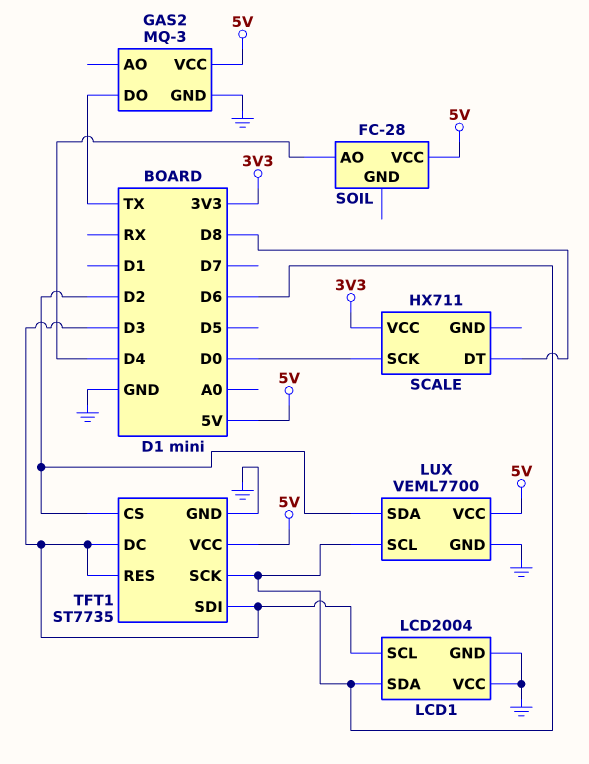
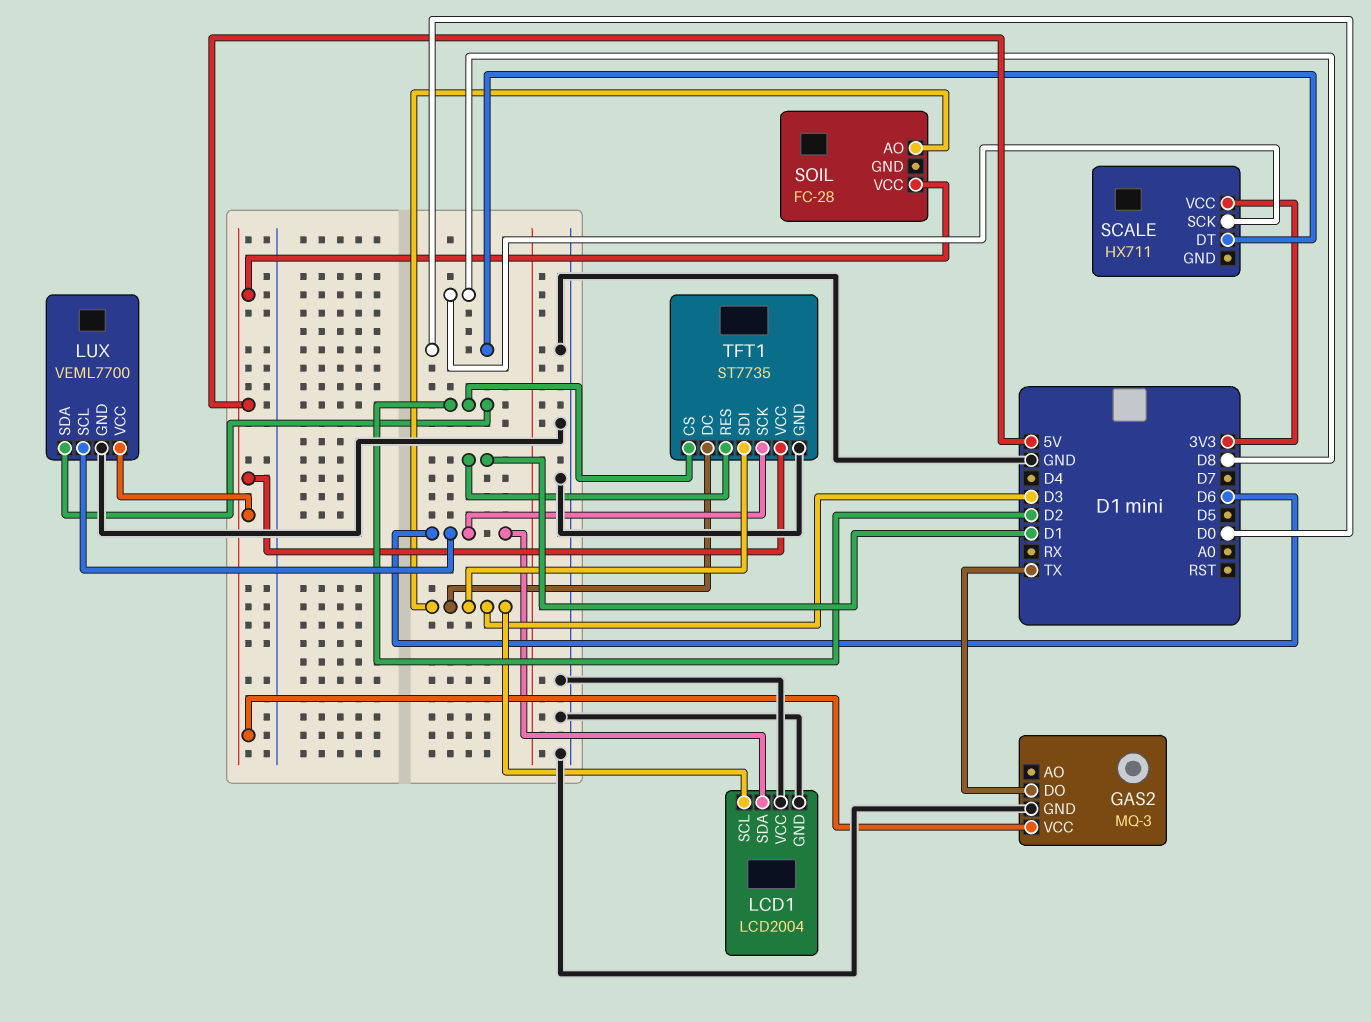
SCALE pin DT: D8 -> D0
SCALE pin SCK: D0 -> D8
SOIL pin AO: D4 -> D3
TFT1 pin RES: D3 -> D1

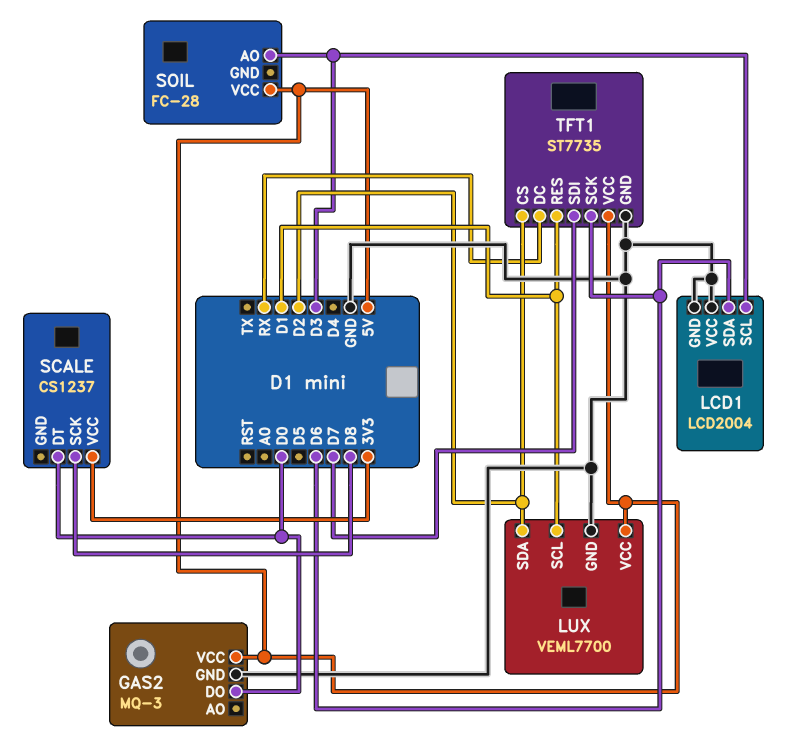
GAS2 pin DO: TX -> D0
LUX pin SCL: D6 -> D1
SCALE: HX711 -> CS1237
TFT1 pin DC: D3 -> RX
TFT1 pin SDI: D3 -> D7

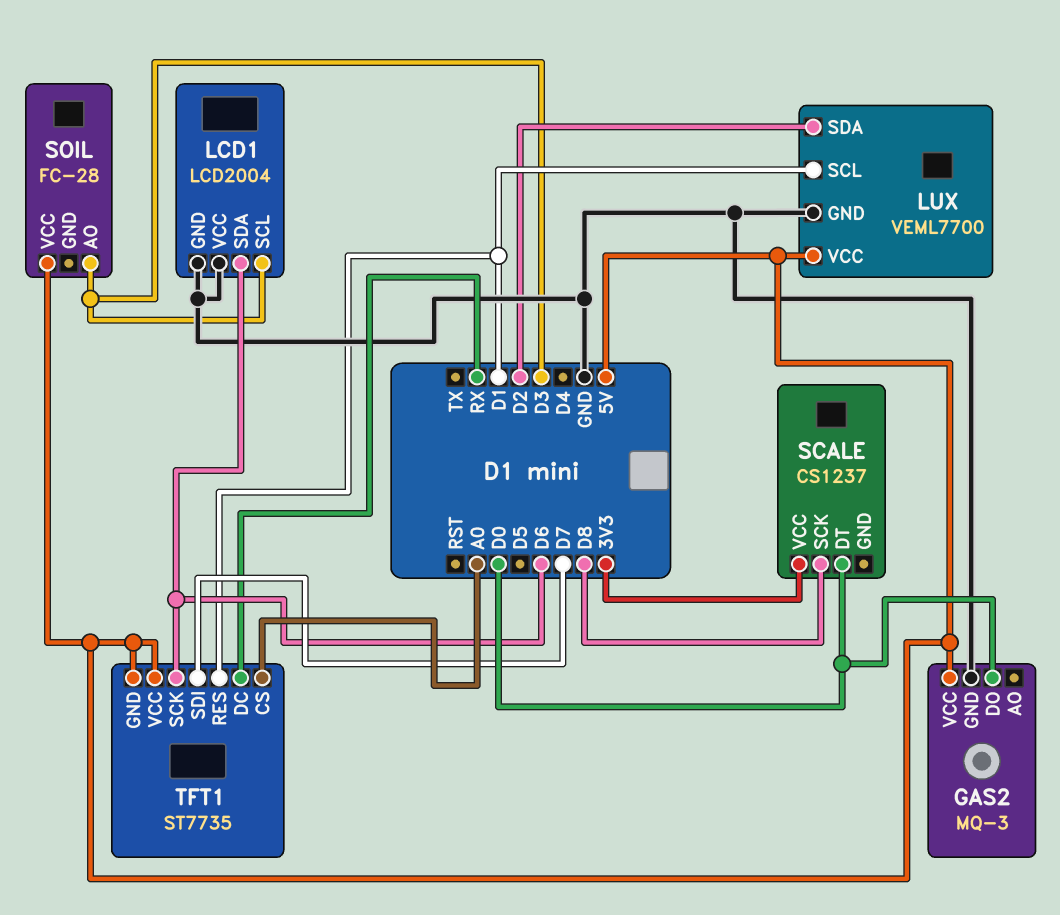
TFT1 pin CS: D2 -> A0
TFT1 pin GND: GND -> 5V

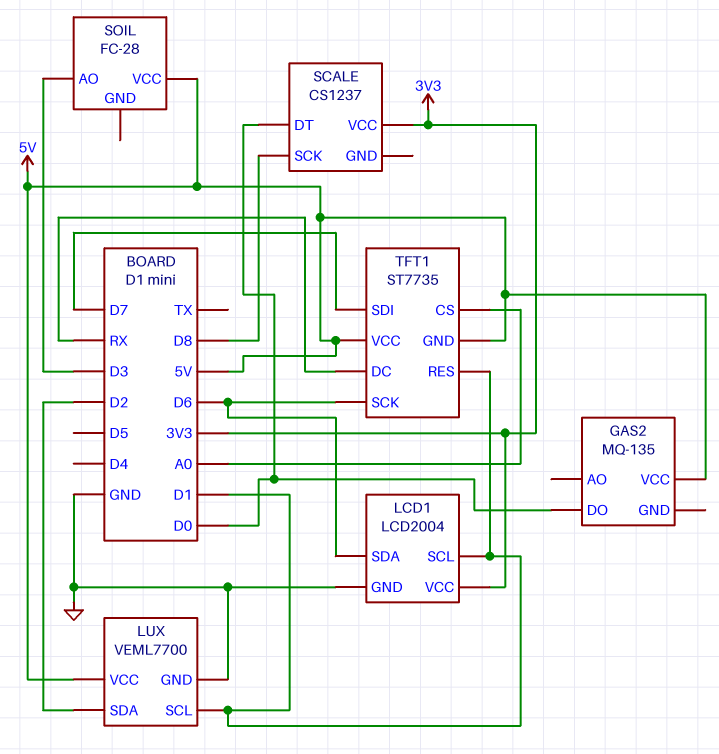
GAS2: MQ-3 -> MQ-135
GAS2 pin GND: GND -> none
LCD1 pin SCL: D3 -> D1
LCD1 pin VCC: GND -> 3V3

